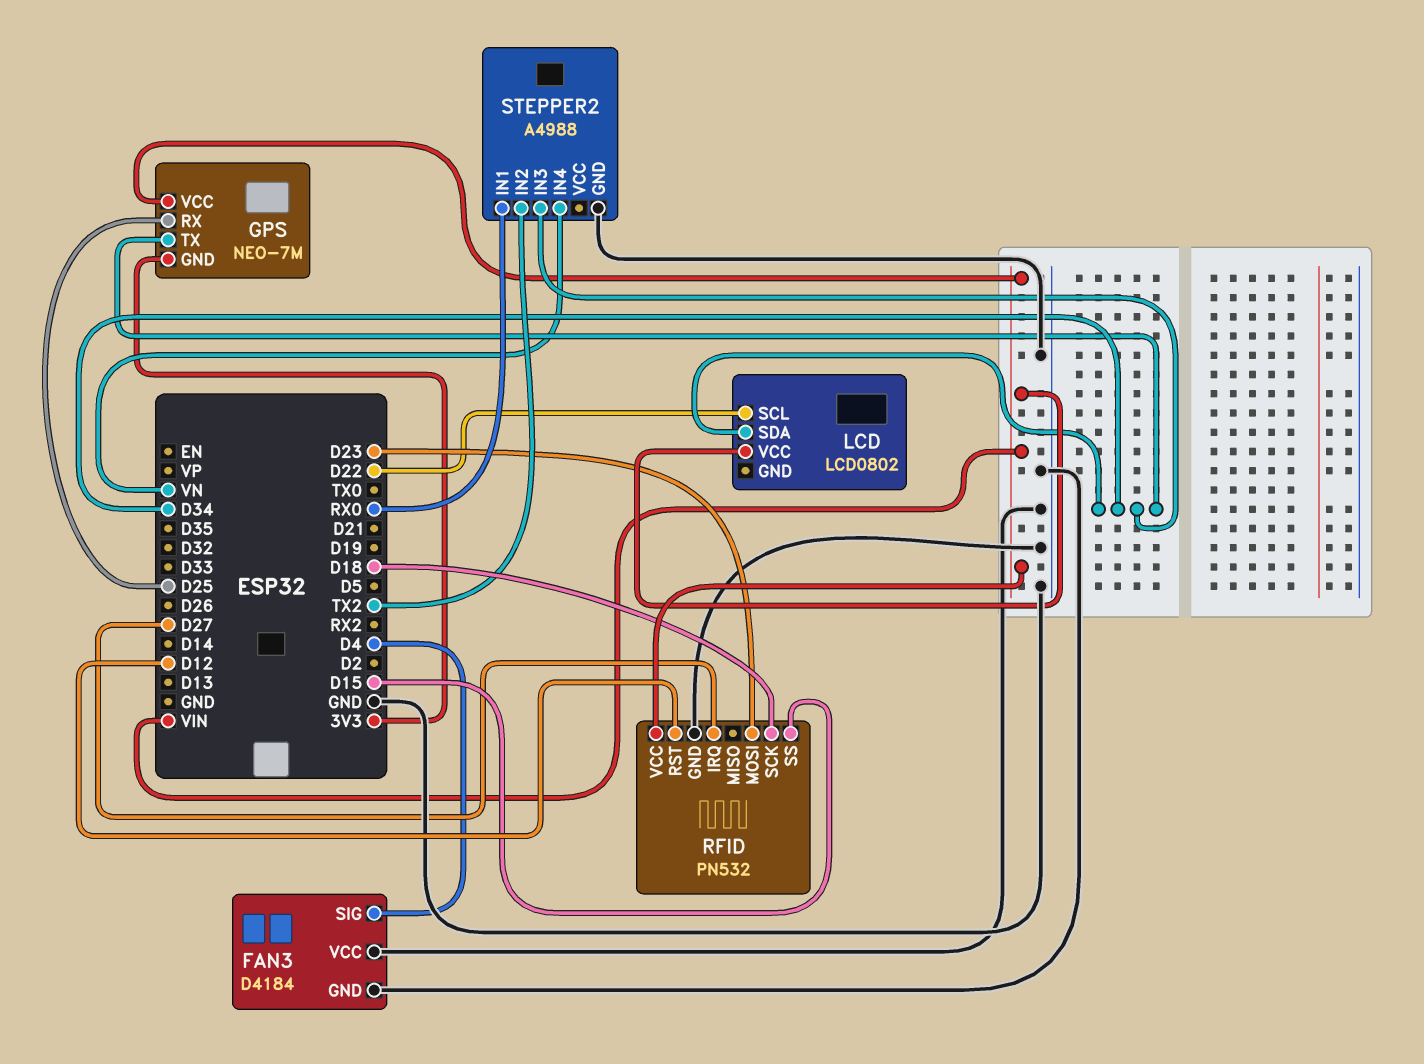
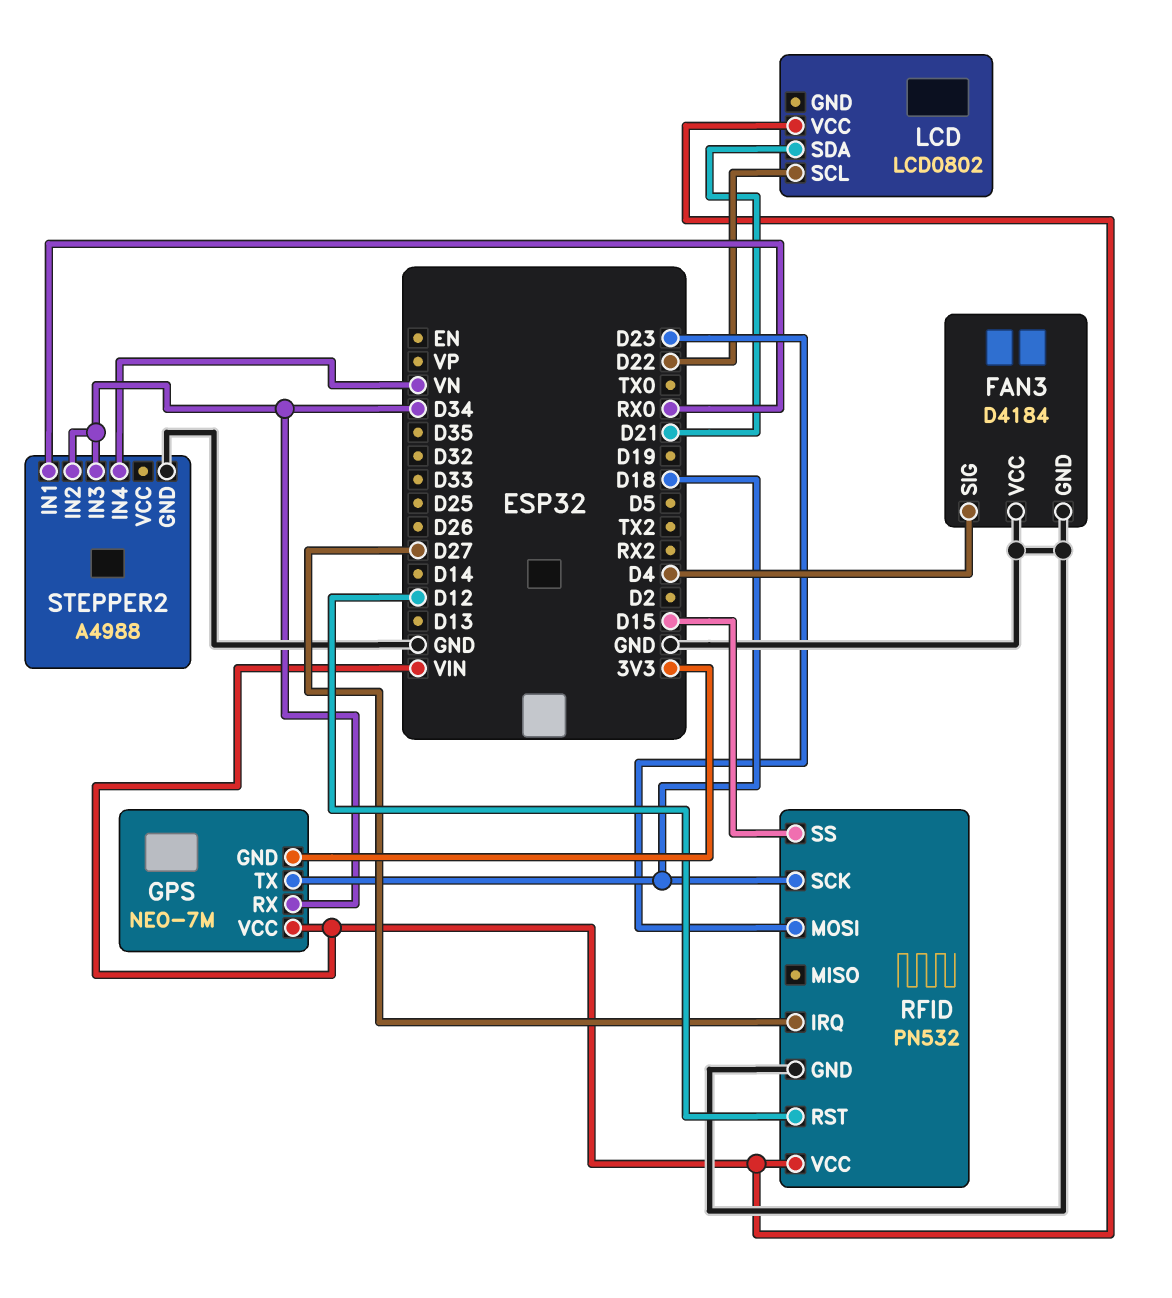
GPS pin RX: D25 -> D34
GPS pin TX: D34 -> D18
LCD pin SDA: D34 -> D21
STEPPER2 pin IN2: TX2 -> D34

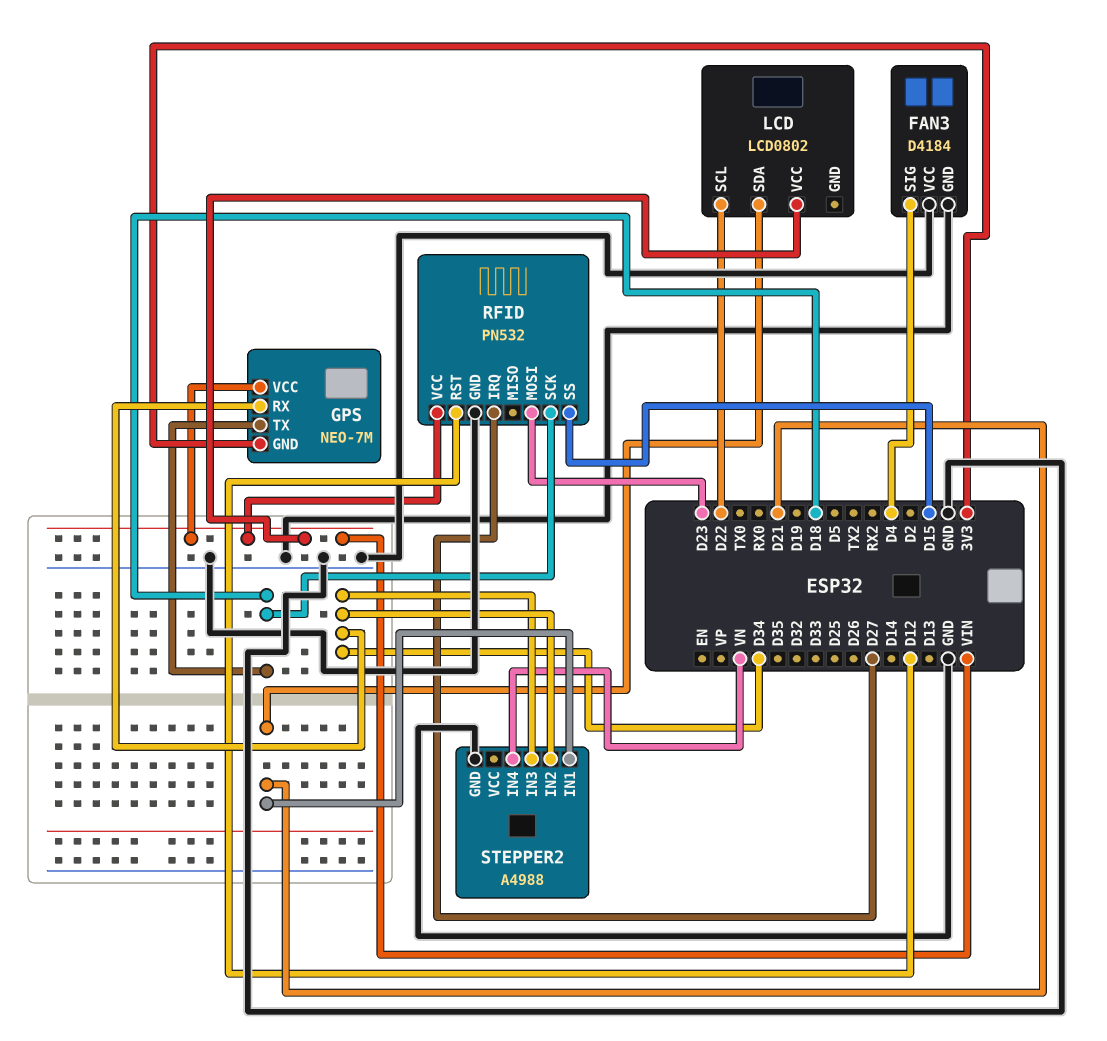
STEPPER2 pin IN1: RX0 -> D21

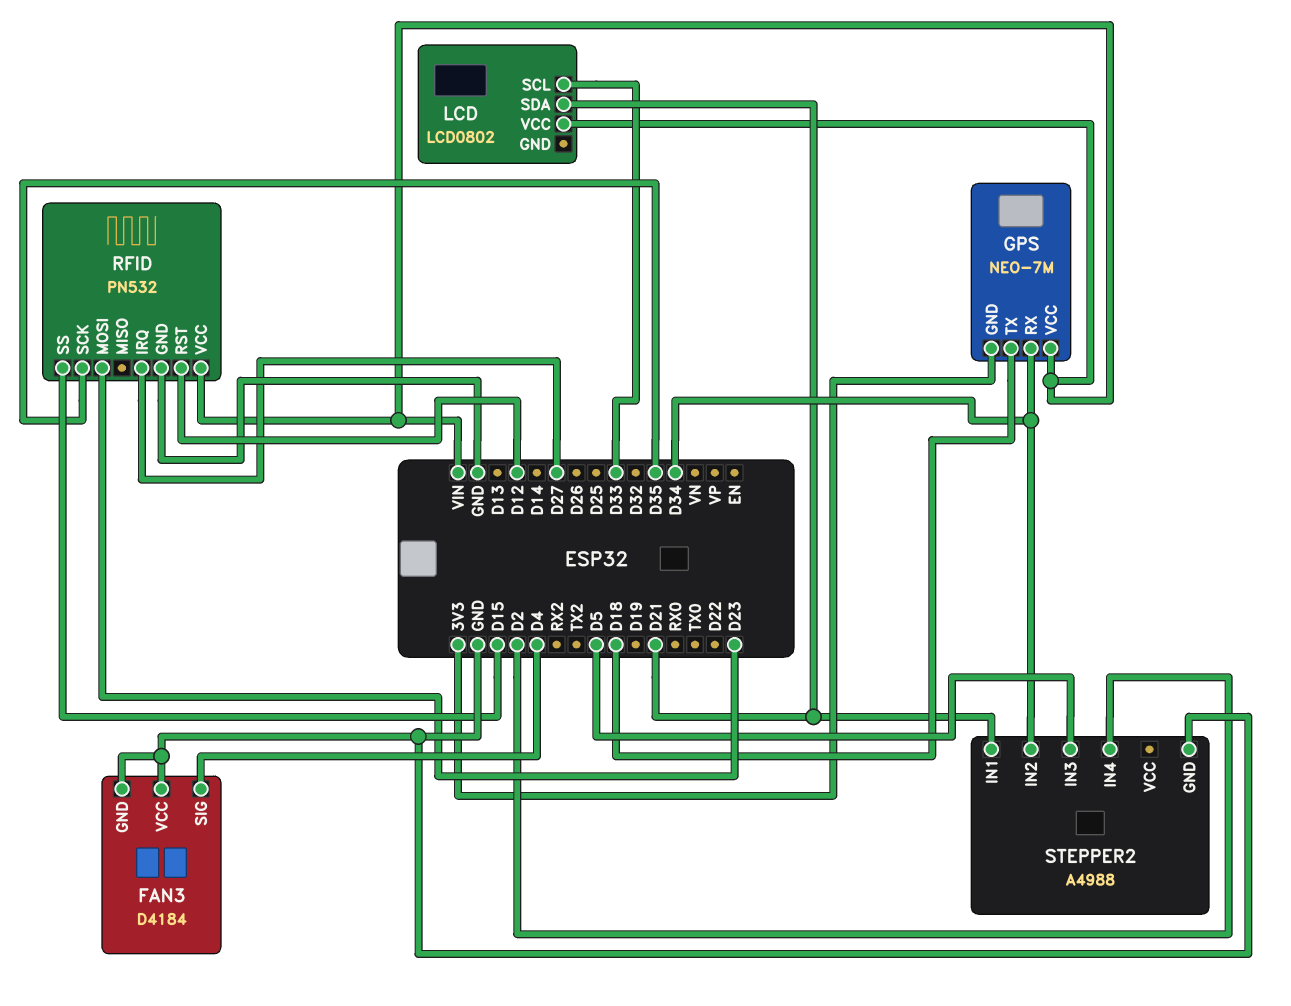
LCD pin SCL: D22 -> D33
RFID pin SCK: D18 -> D35
STEPPER2 pin IN3: D34 -> D5
STEPPER2 pin IN4: VN -> D2

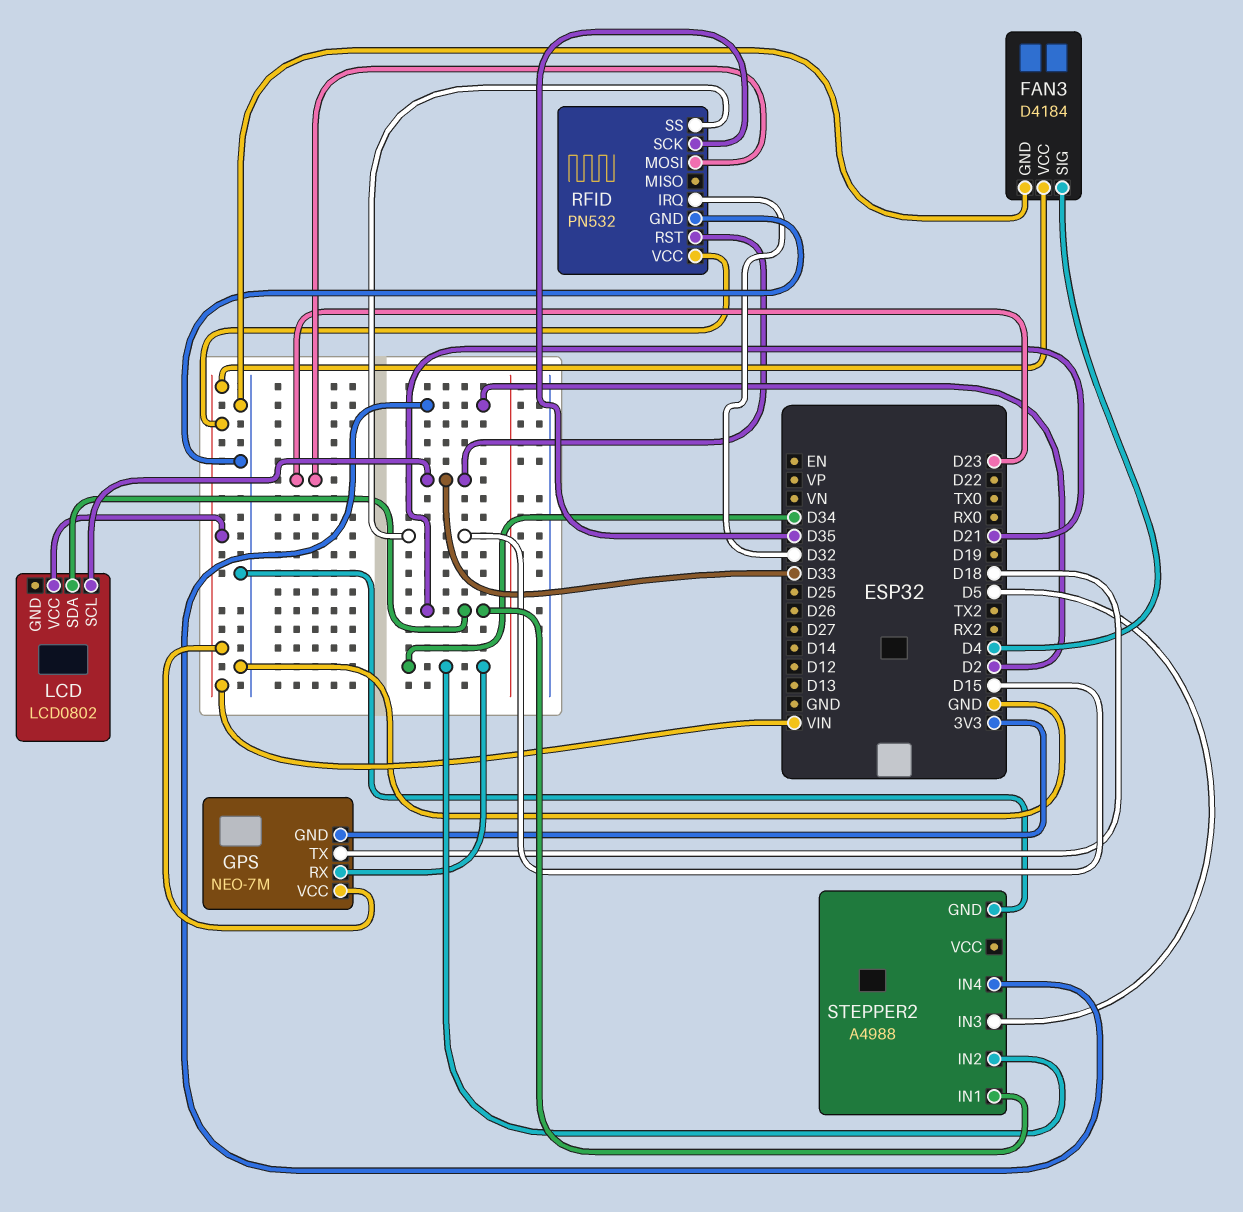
FAN3 pin VCC: GND -> VIN
RFID pin IRQ: D27 -> D32
RFID pin RST: D12 -> D33

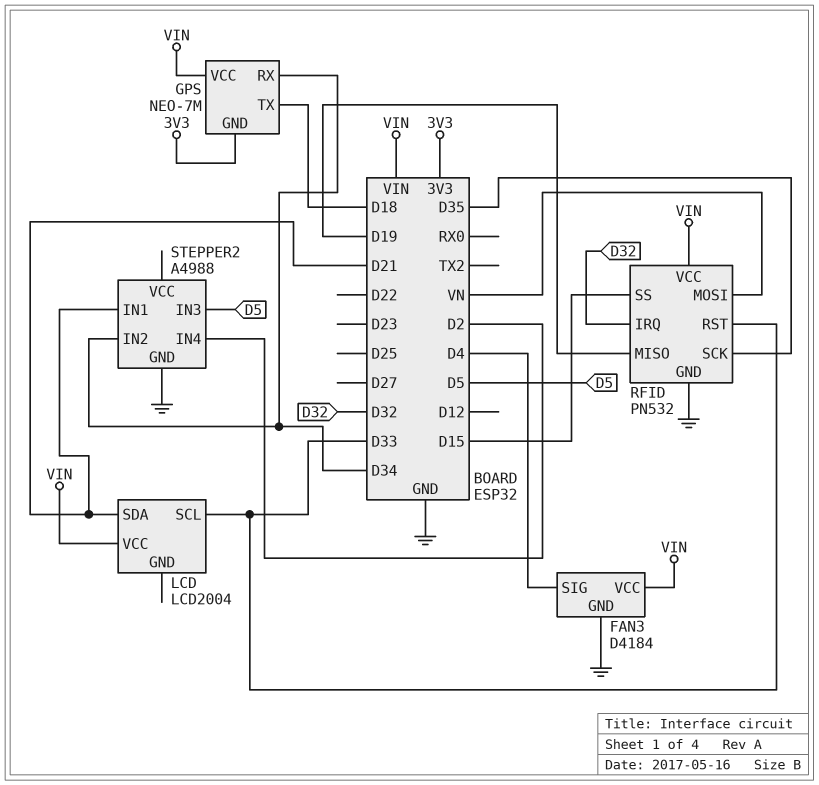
LCD: LCD0802 -> LCD2004
RFID pin MISO: none -> D19
RFID pin MOSI: D23 -> VN

